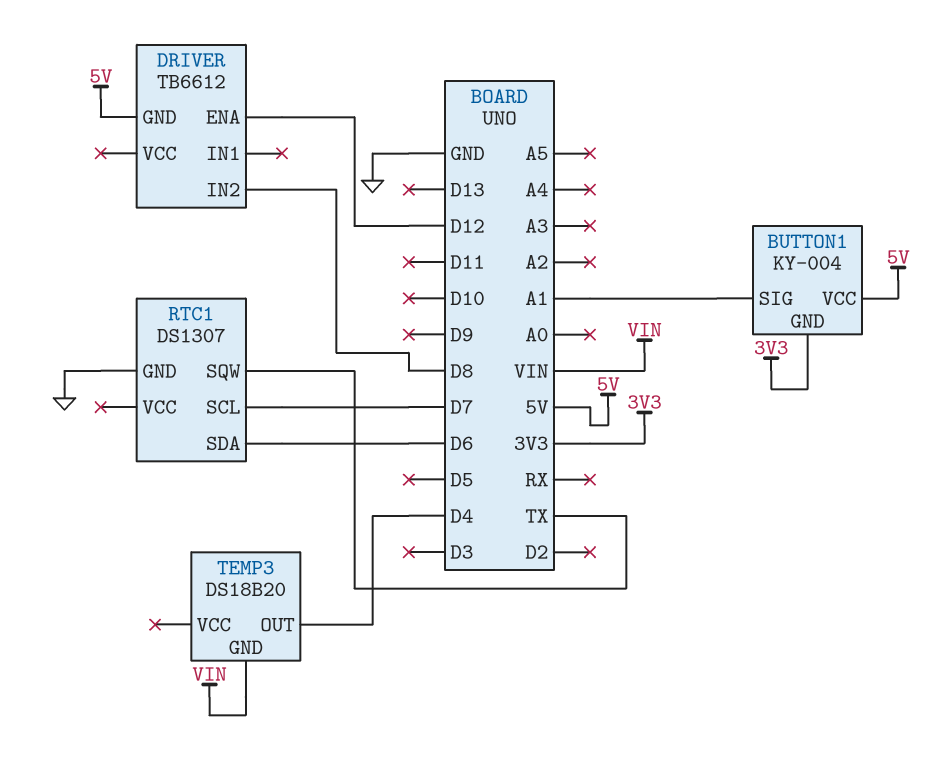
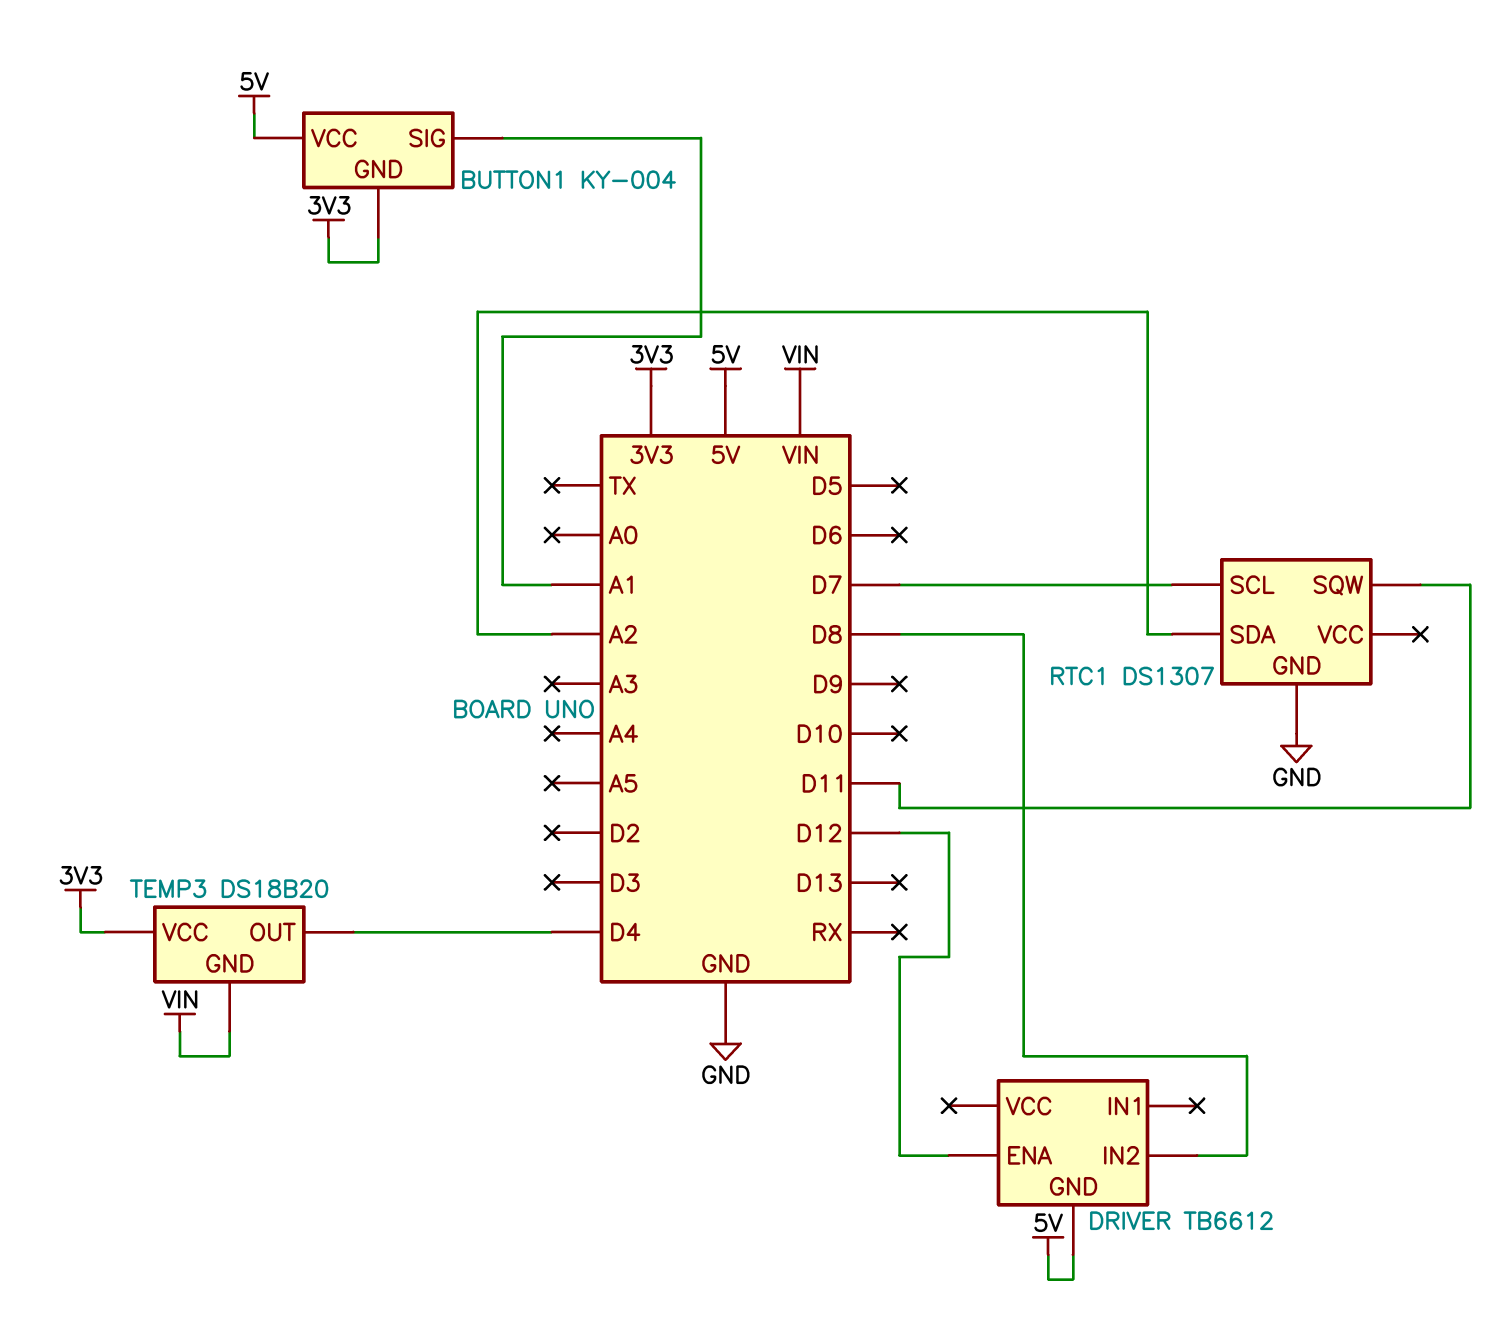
RTC1 pin SDA: D6 -> A2
RTC1 pin SQW: TX -> D11
TEMP3 pin VCC: none -> 3V3

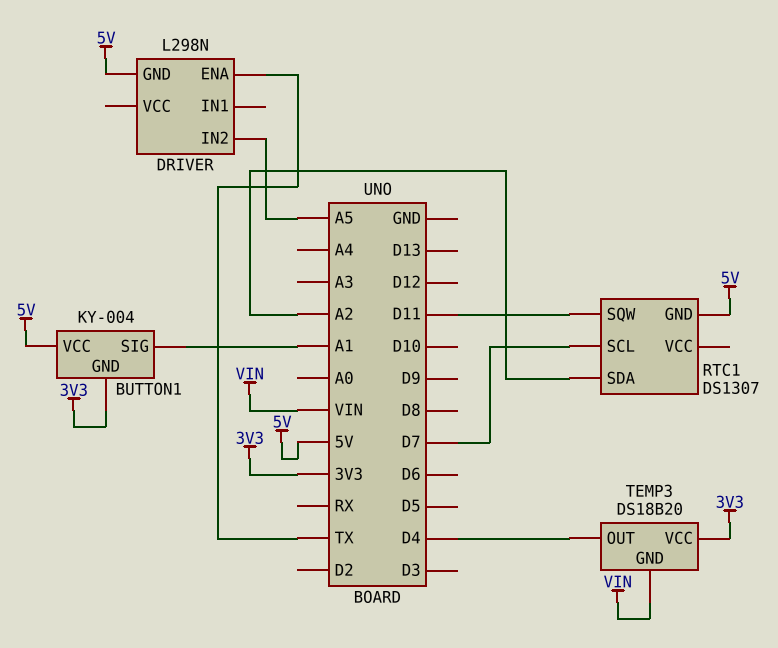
DRIVER: TB6612 -> L298N
DRIVER pin ENA: D12 -> TX
DRIVER pin IN2: D8 -> A5
RTC1 pin GND: GND -> 5V

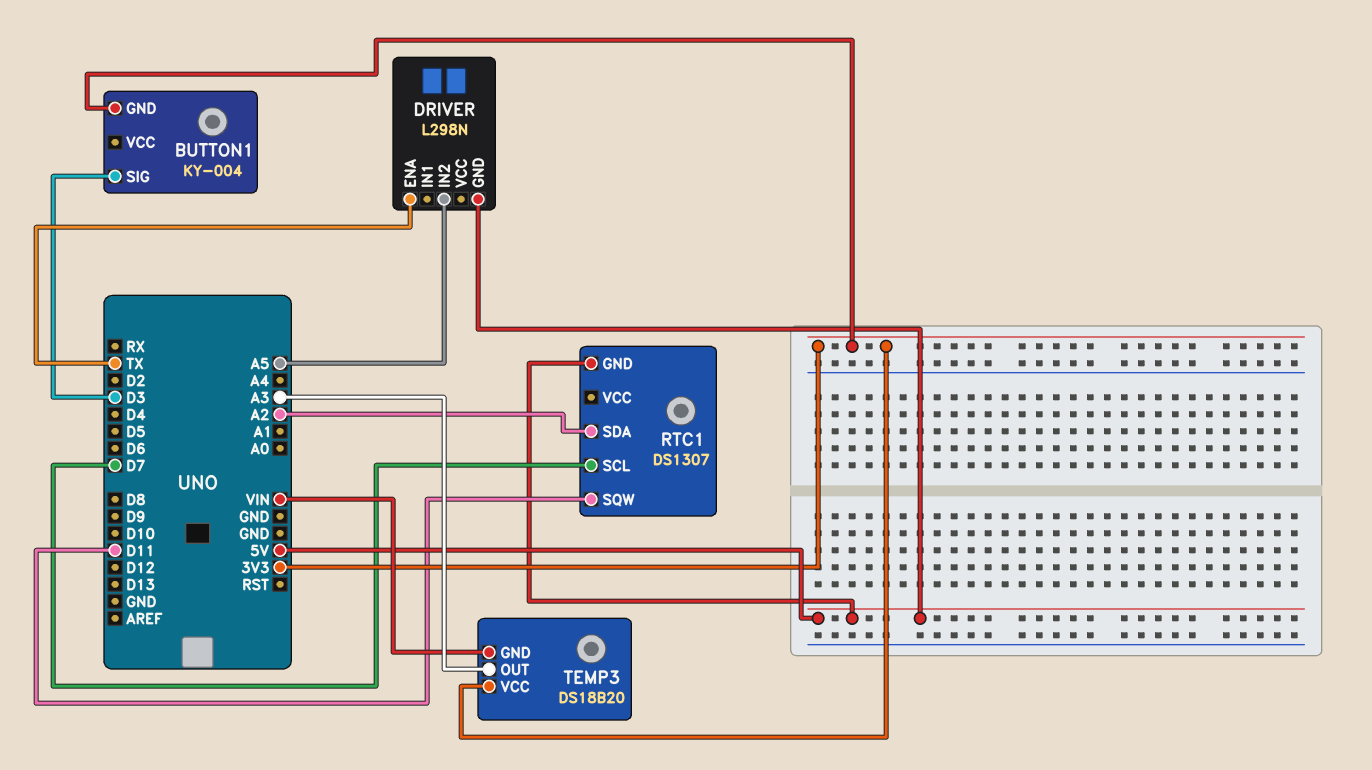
BUTTON1 pin SIG: A1 -> D3
BUTTON1 pin VCC: 5V -> none
TEMP3 pin OUT: D4 -> A3

